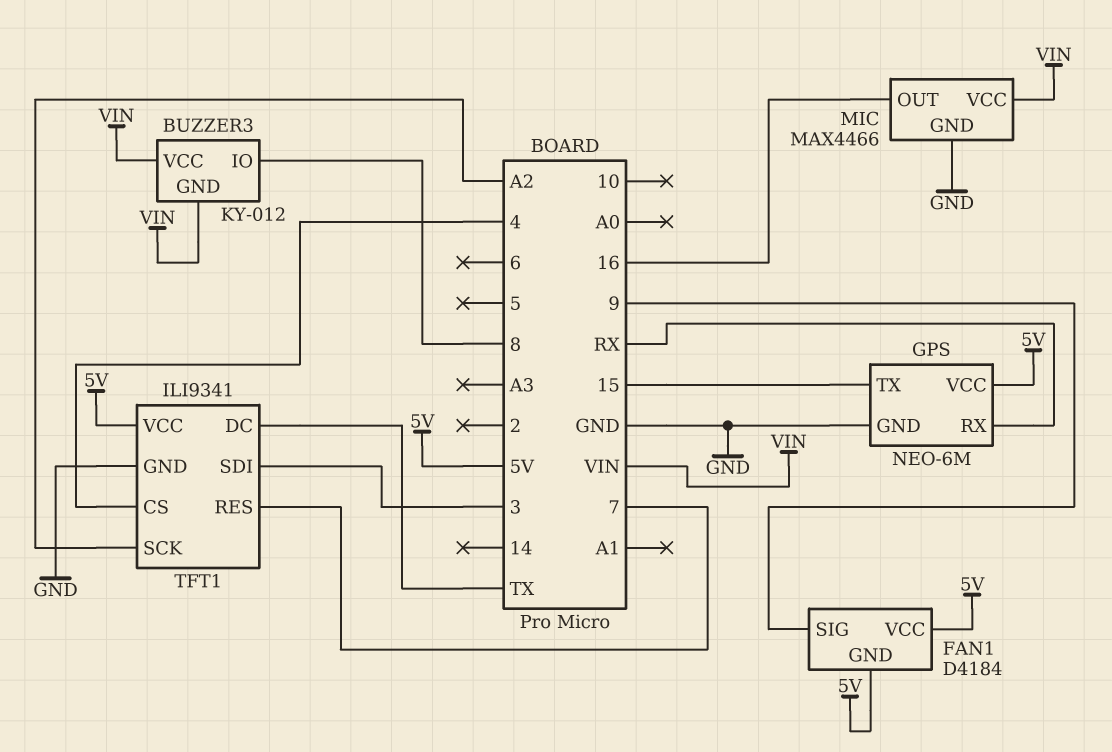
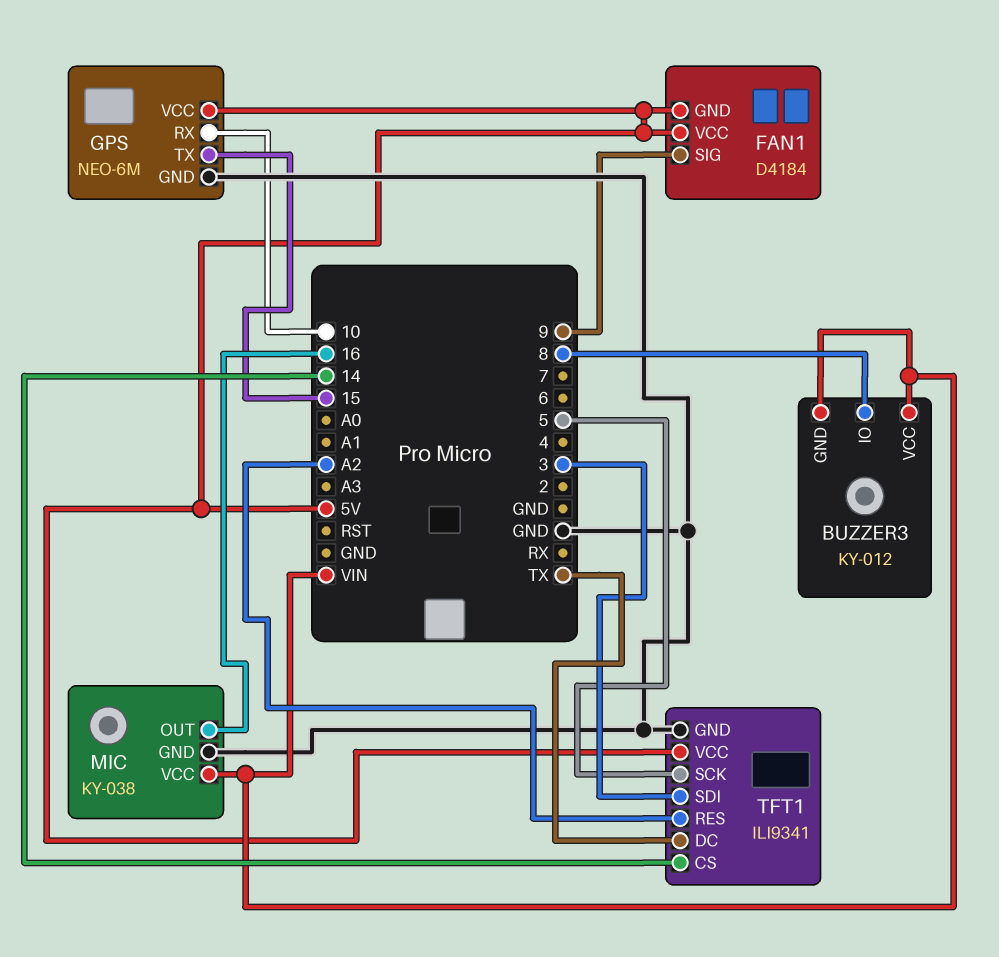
GPS pin RX: RX -> 10
MIC: MAX4466 -> KY-038
TFT1 pin CS: 4 -> 14
TFT1 pin RES: 7 -> A2
TFT1 pin SCK: A2 -> 5

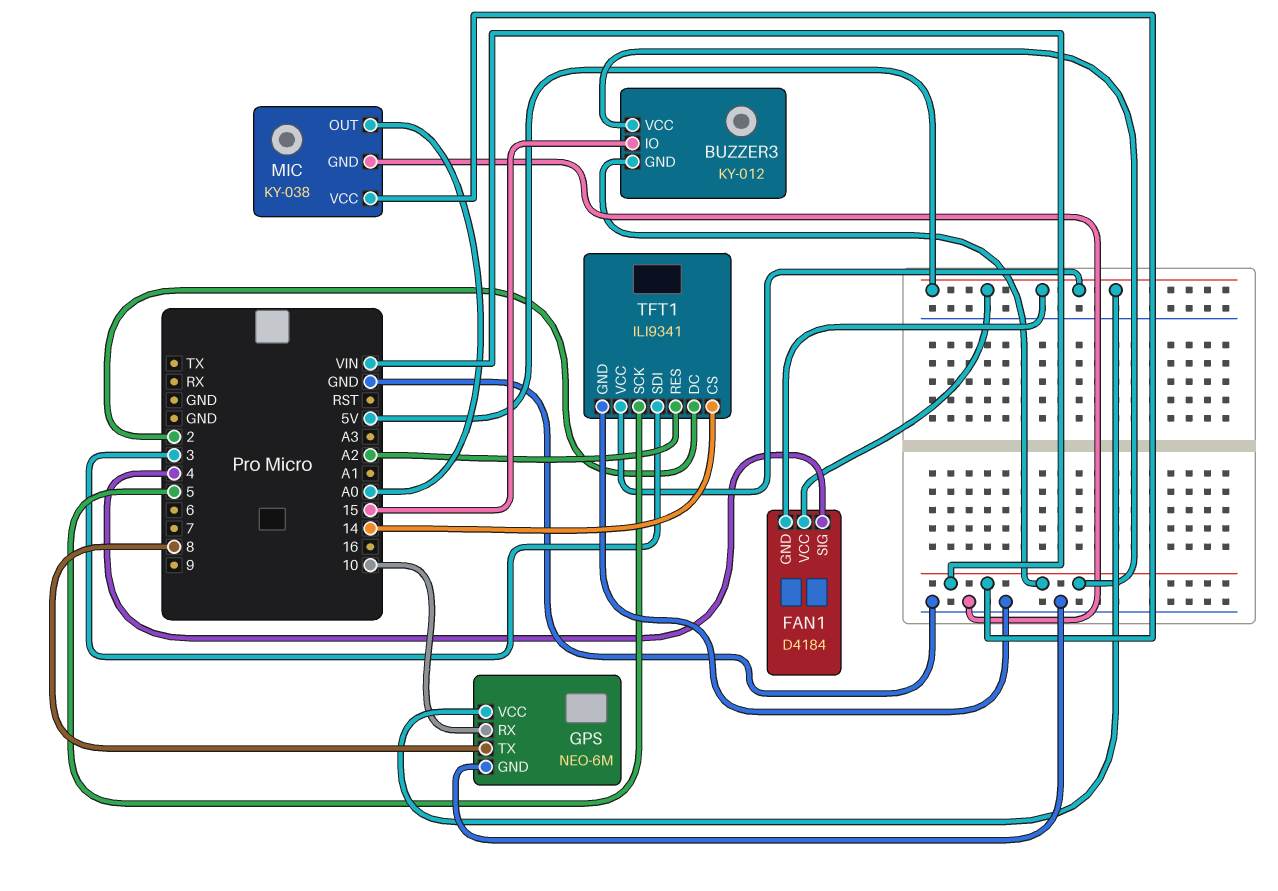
BUZZER3 pin IO: 8 -> 15
FAN1 pin SIG: 9 -> 4
GPS pin TX: 15 -> 8
MIC pin OUT: 16 -> A0
TFT1 pin DC: TX -> 2

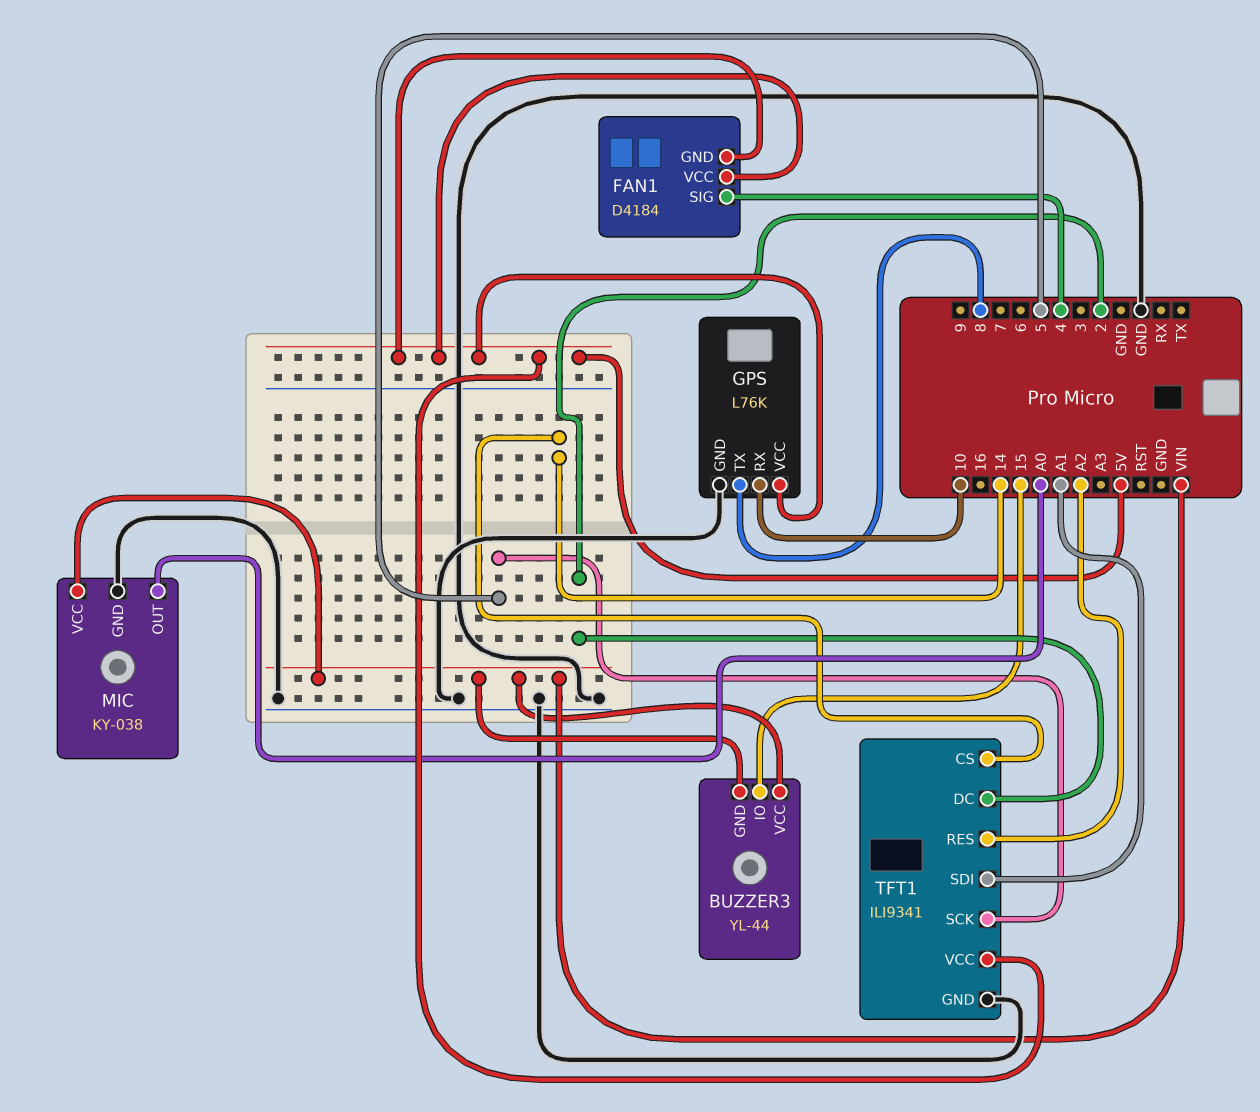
BUZZER3: KY-012 -> YL-44
GPS: NEO-6M -> L76K
TFT1 pin SDI: 3 -> A1

